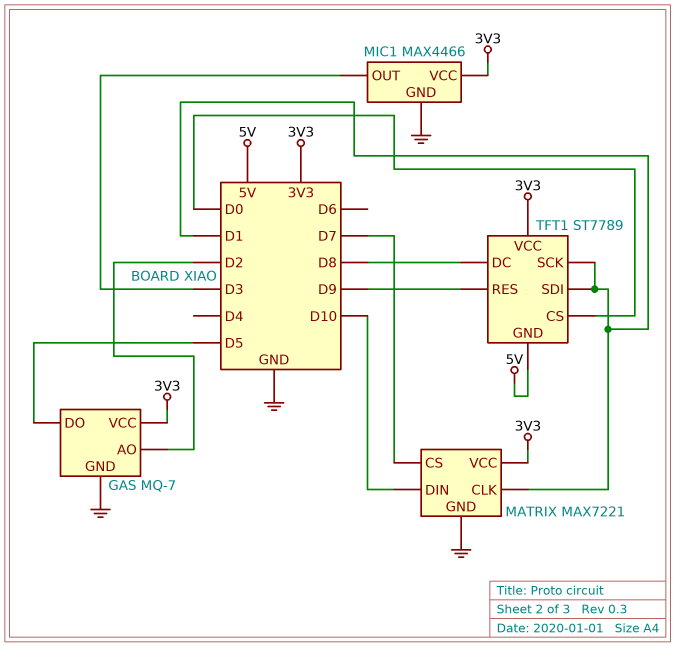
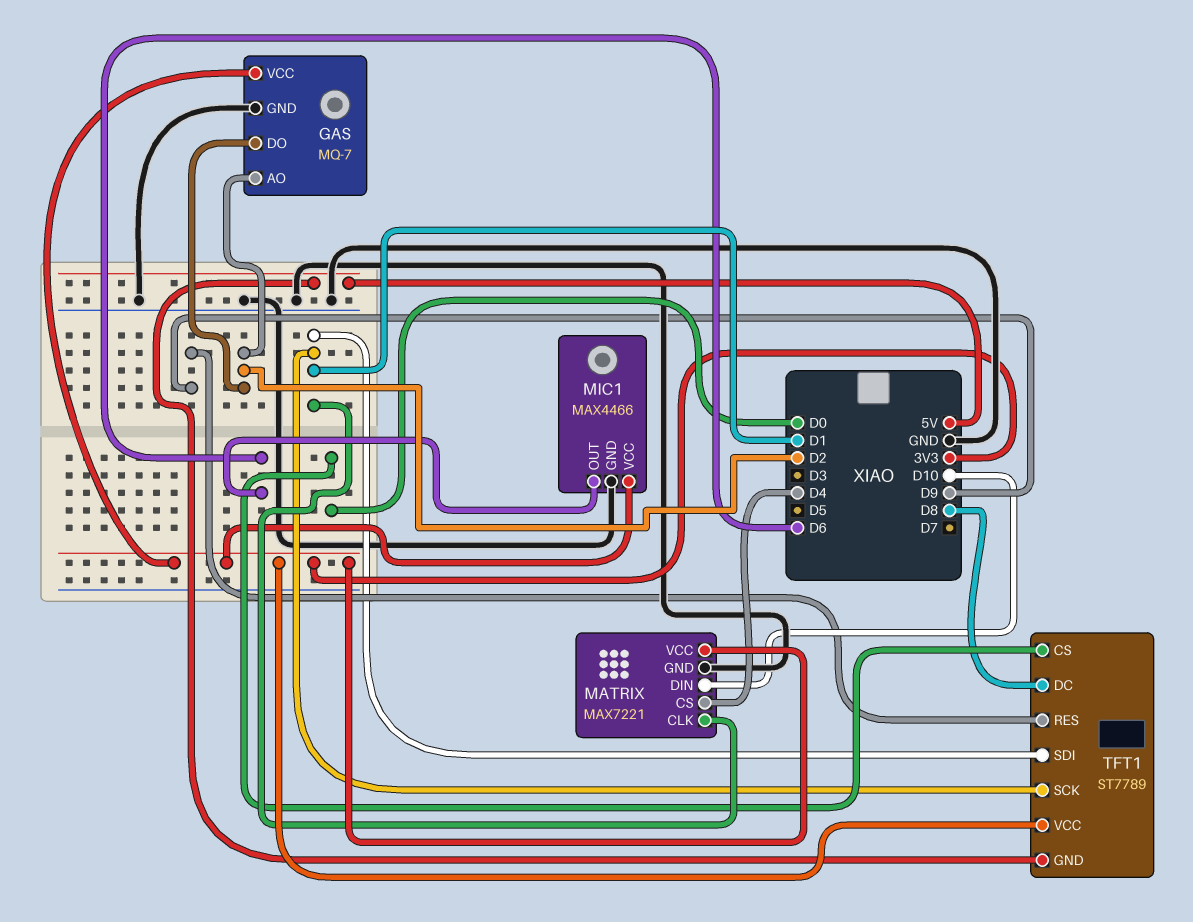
GAS pin DO: D5 -> D2
MATRIX pin CS: D7 -> D4
MIC1 pin OUT: D3 -> D6

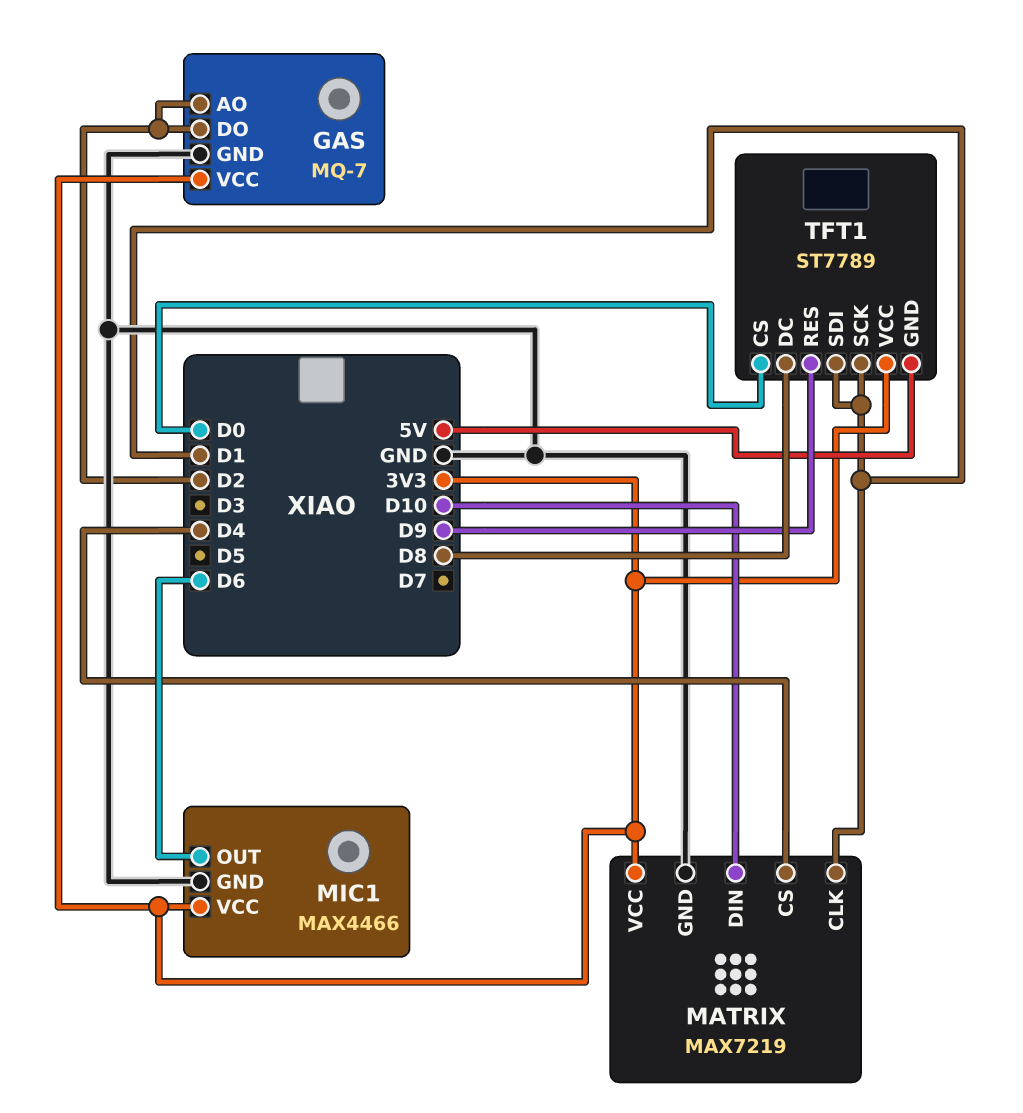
MATRIX: MAX7221 -> MAX7219

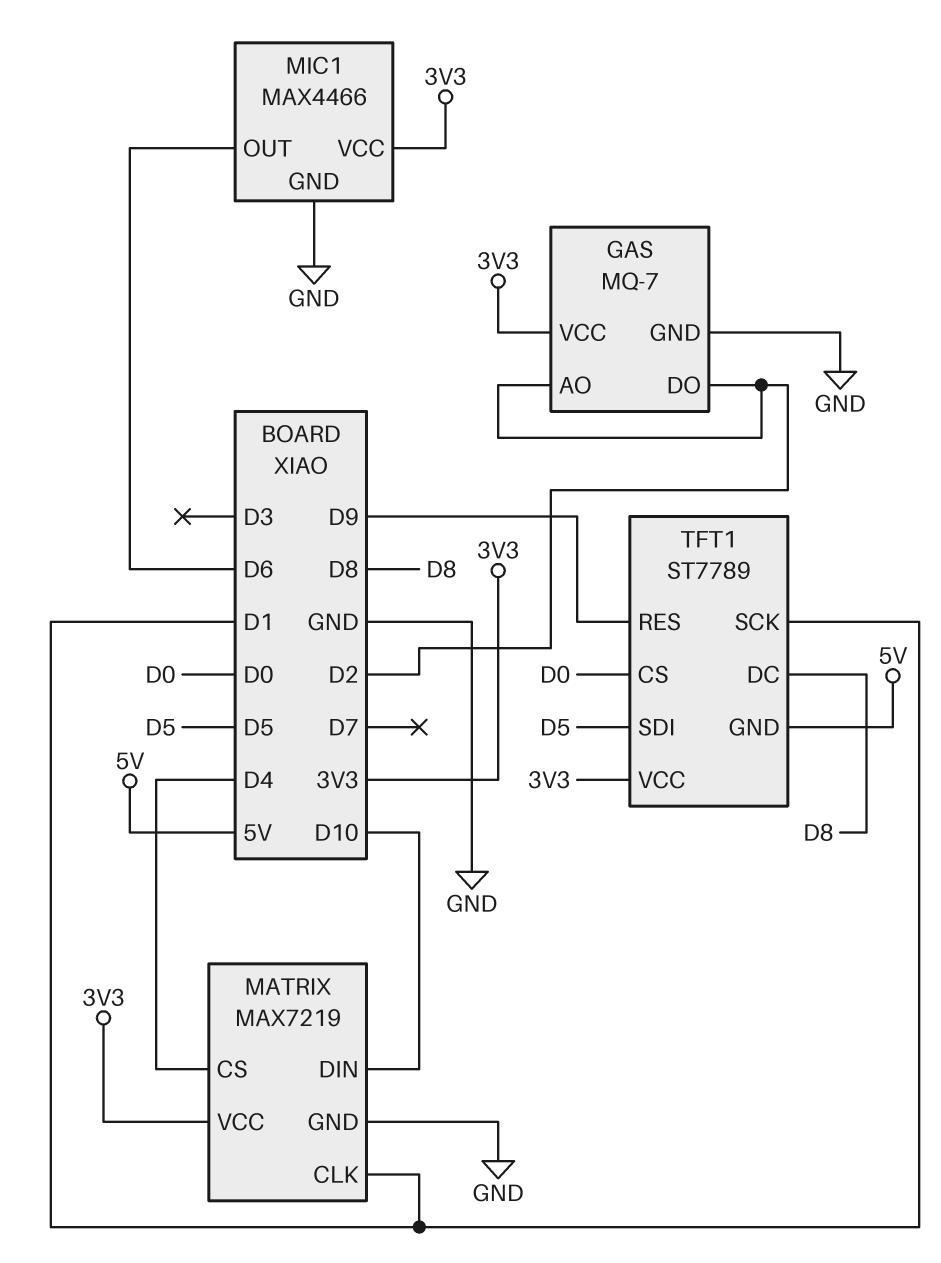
TFT1 pin SDI: D1 -> D5

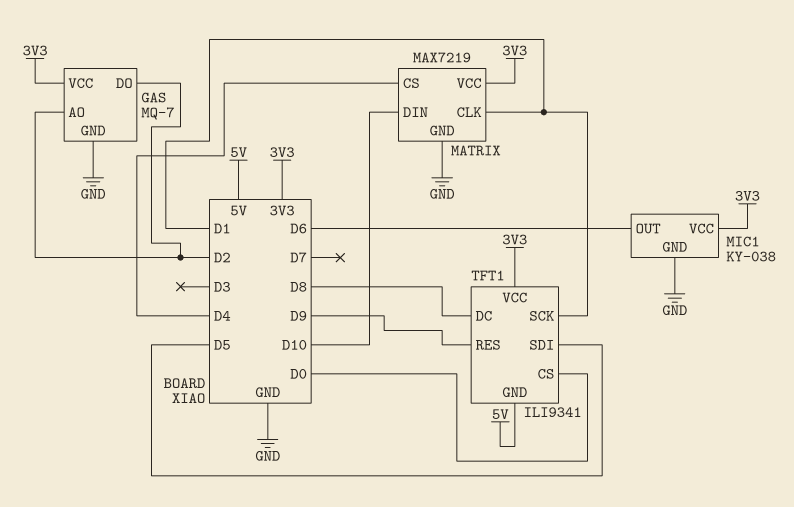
MIC1: MAX4466 -> KY-038
TFT1: ST7789 -> ILI9341

